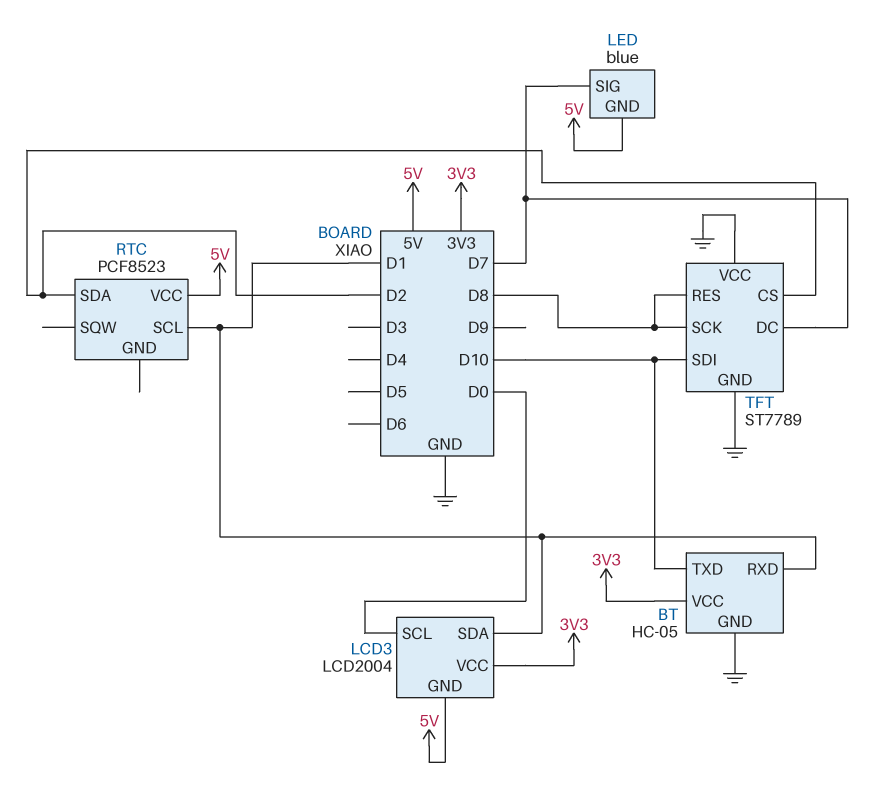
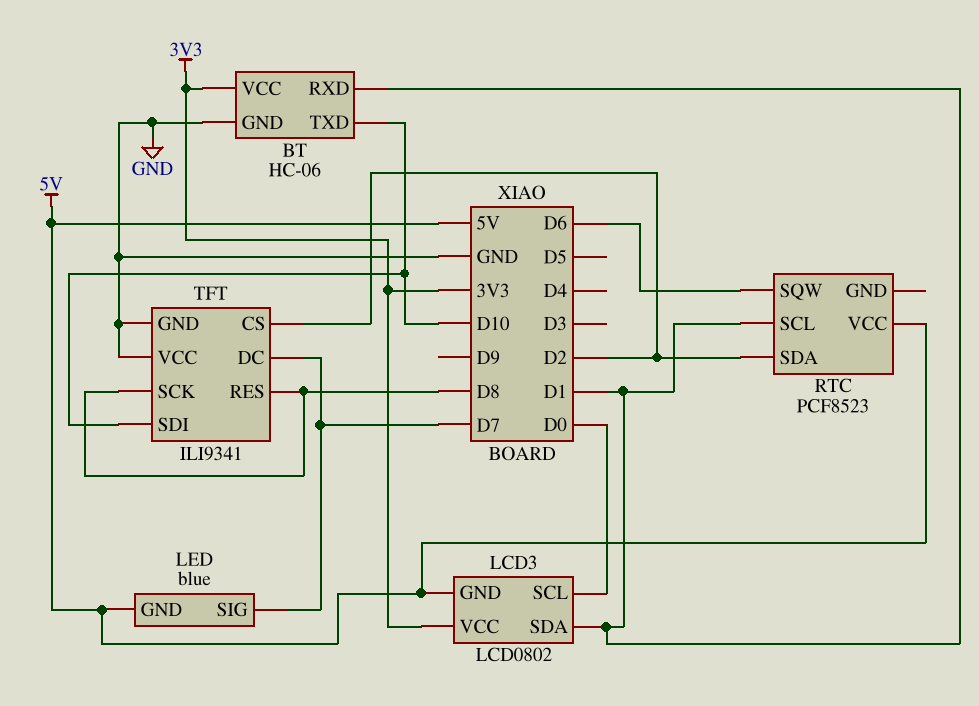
BT: HC-05 -> HC-06
LCD3: LCD2004 -> LCD0802
RTC pin SQW: none -> D6
TFT: ST7789 -> ILI9341

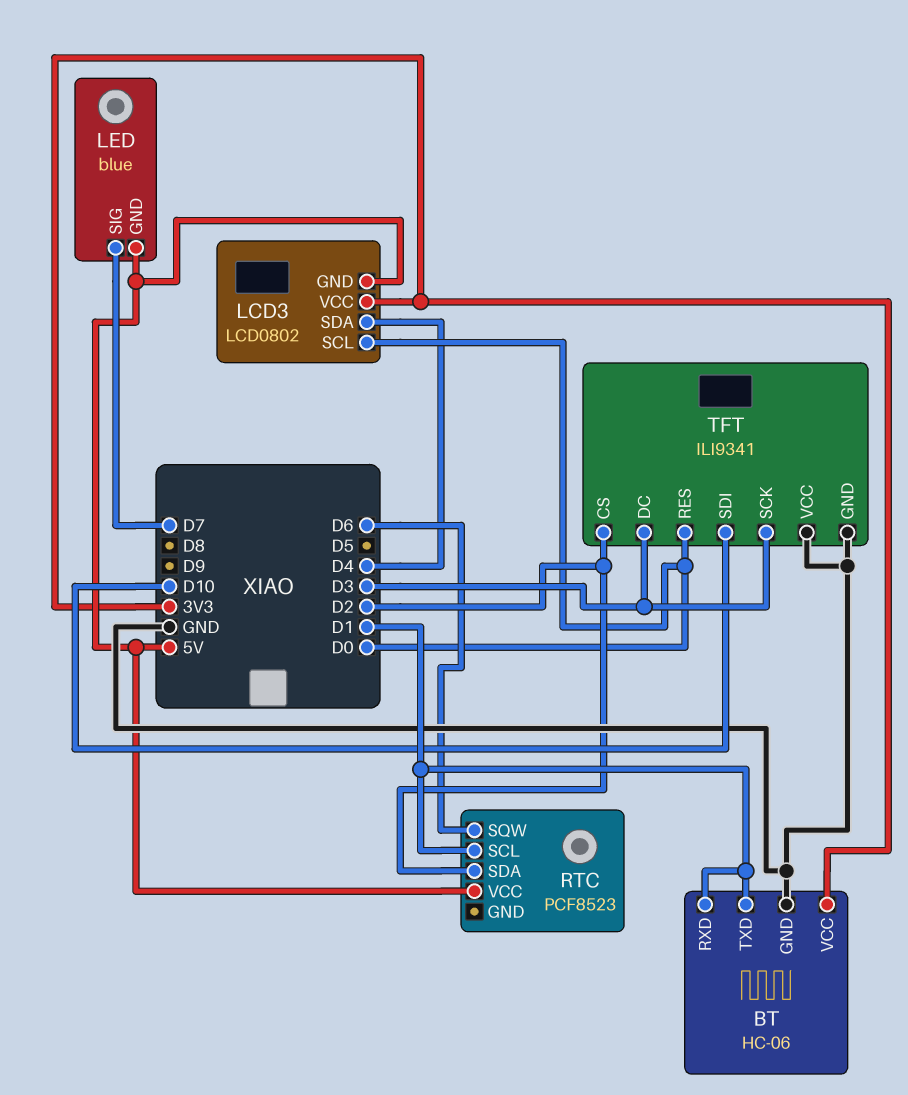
BT pin TXD: D10 -> D1
LCD3 pin SDA: D1 -> D4
TFT pin DC: D7 -> D3
TFT pin RES: D8 -> D0
TFT pin SCK: D8 -> D3

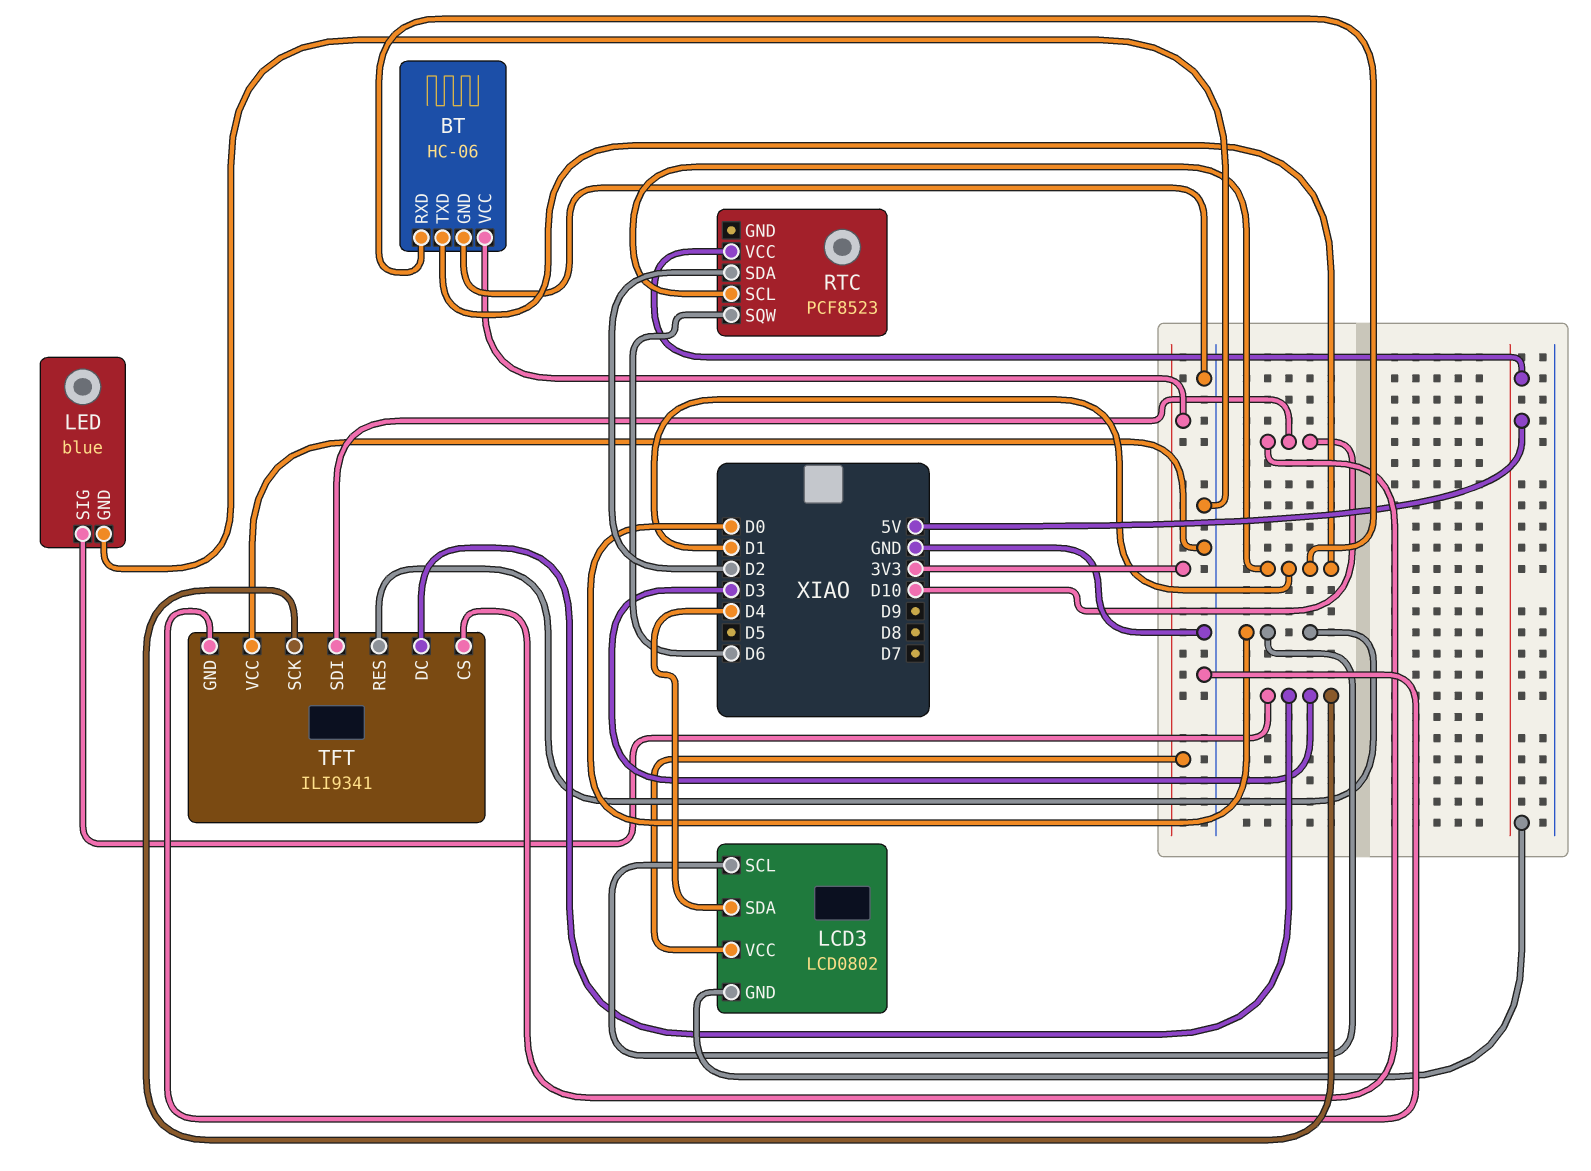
LED pin GND: 5V -> GND
LED pin SIG: D7 -> D3
TFT pin CS: D2 -> D10

